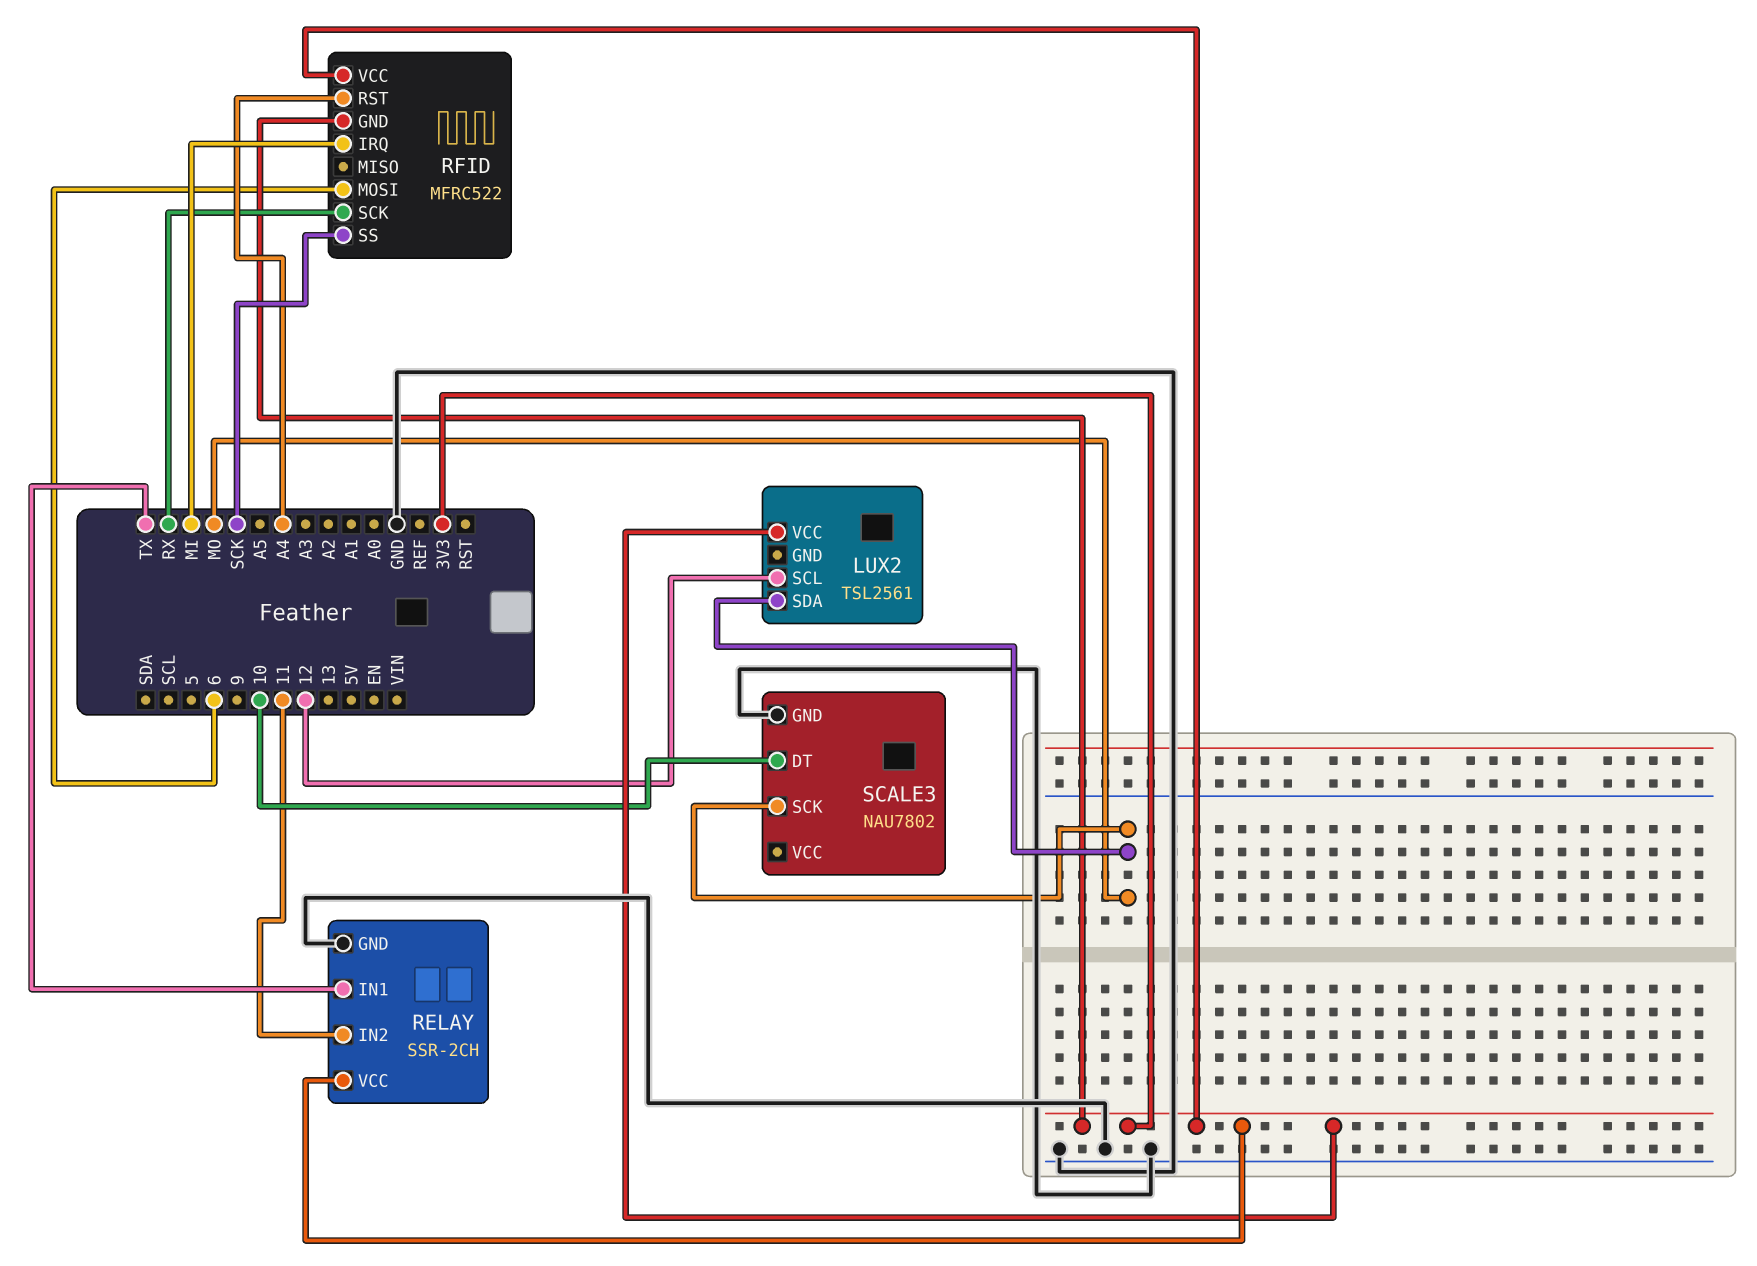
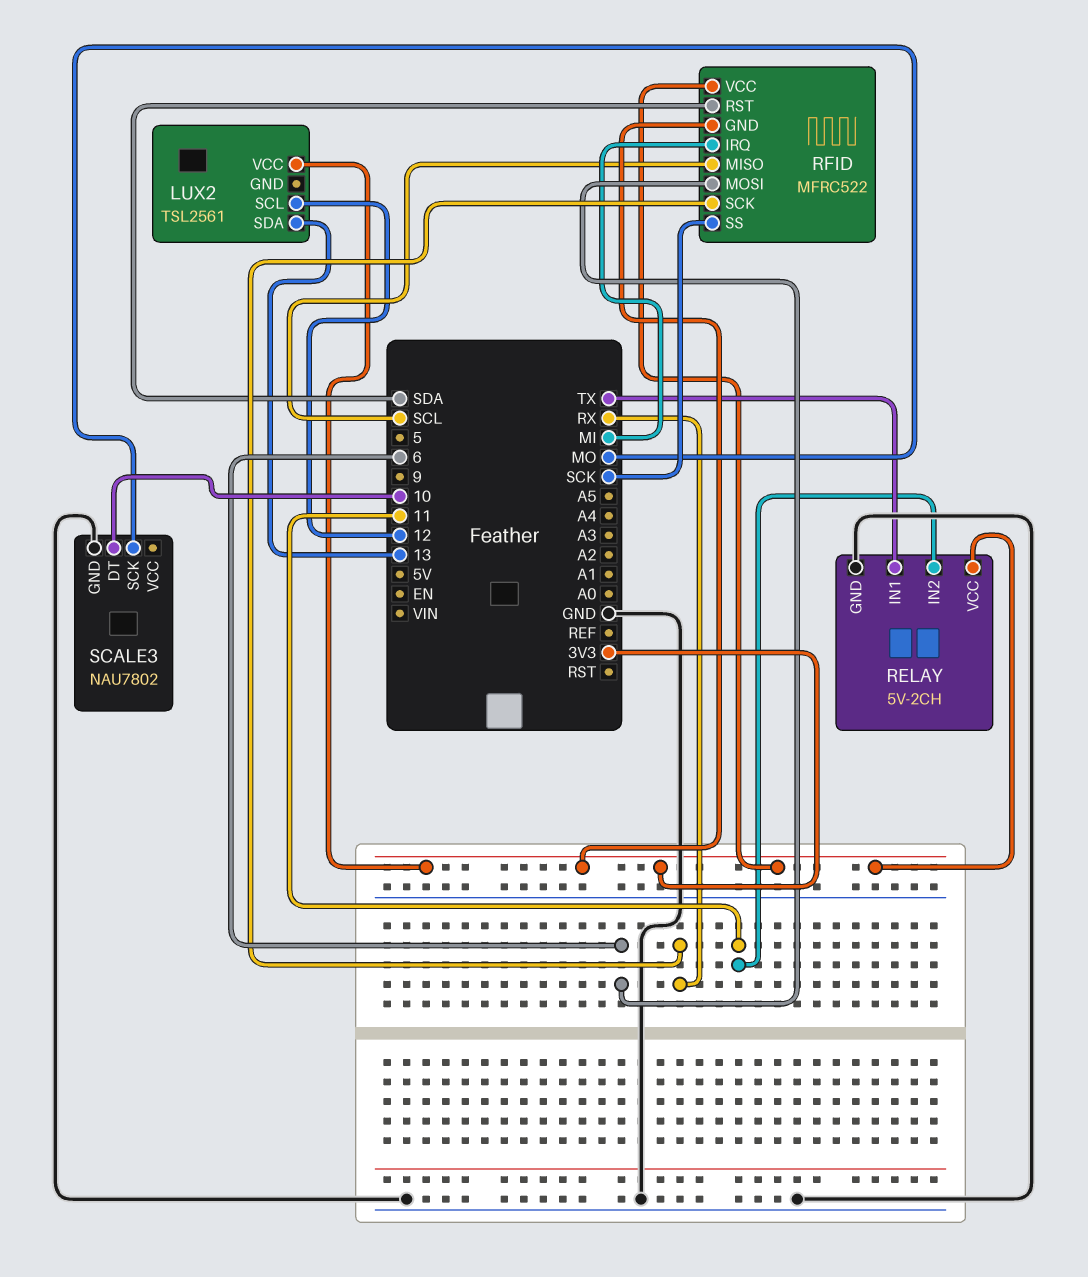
LUX2 pin SDA: MO -> 13
RELAY: SSR-2CH -> 5V-2CH
RFID pin MISO: none -> SCL
RFID pin RST: A4 -> SDA

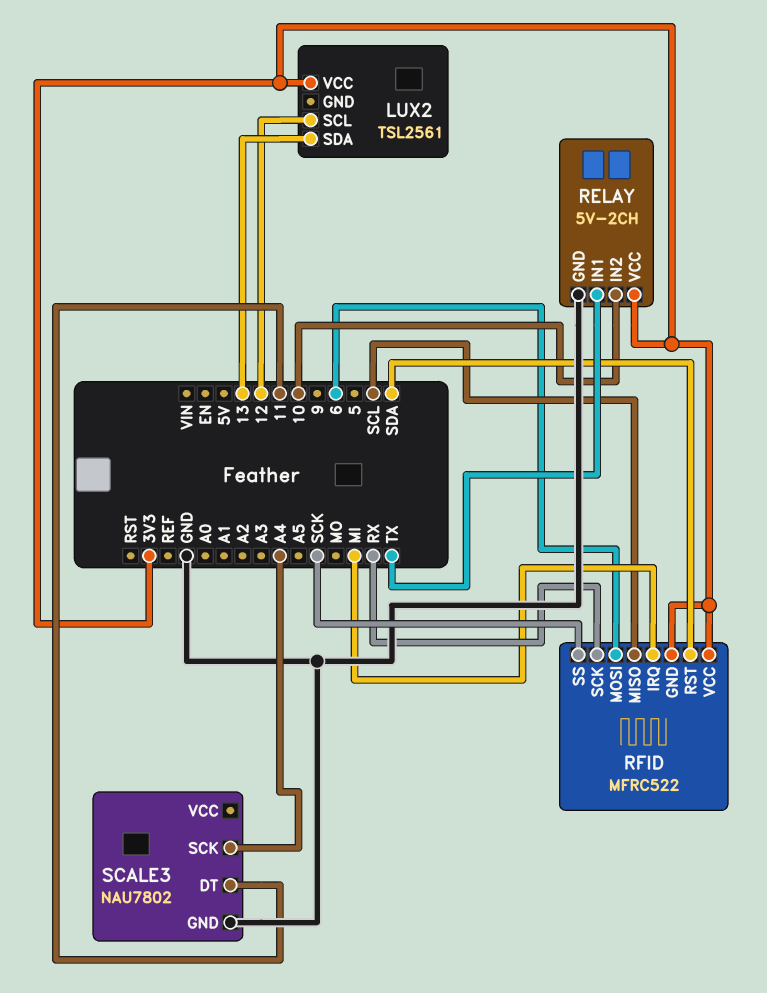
RELAY pin IN2: 11 -> 10
SCALE3 pin DT: 10 -> 11
SCALE3 pin SCK: MO -> A4

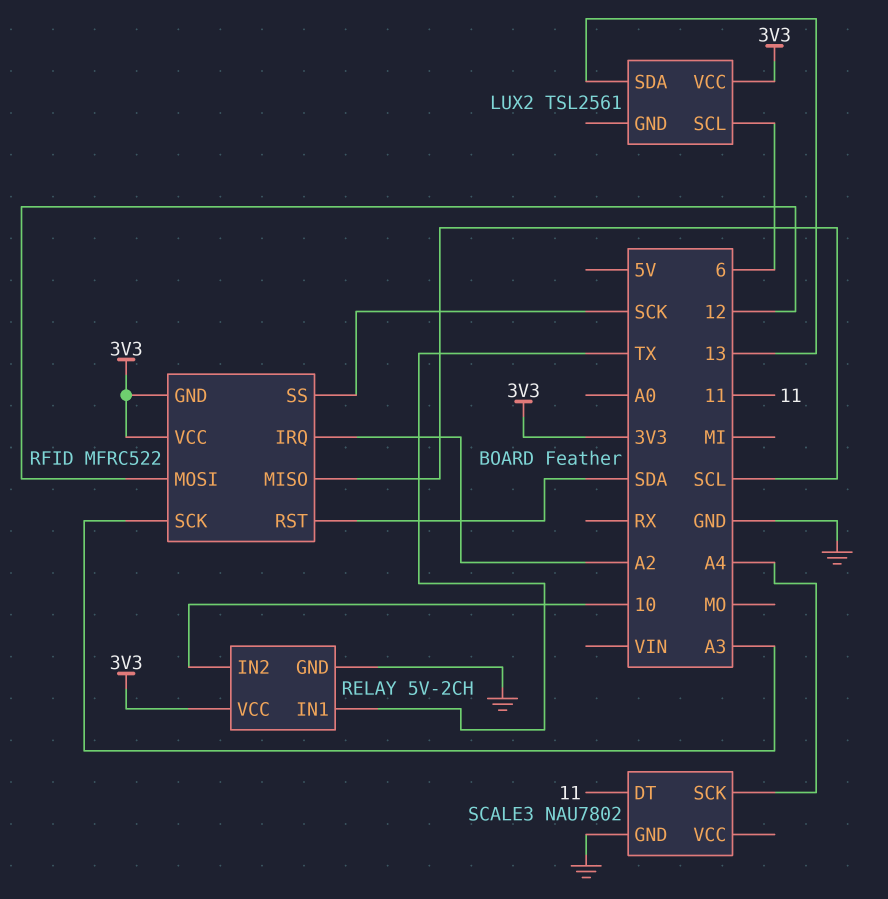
LUX2 pin SCL: 12 -> 6
RFID pin IRQ: MI -> A2
RFID pin MOSI: 6 -> 12
RFID pin SCK: RX -> A3

